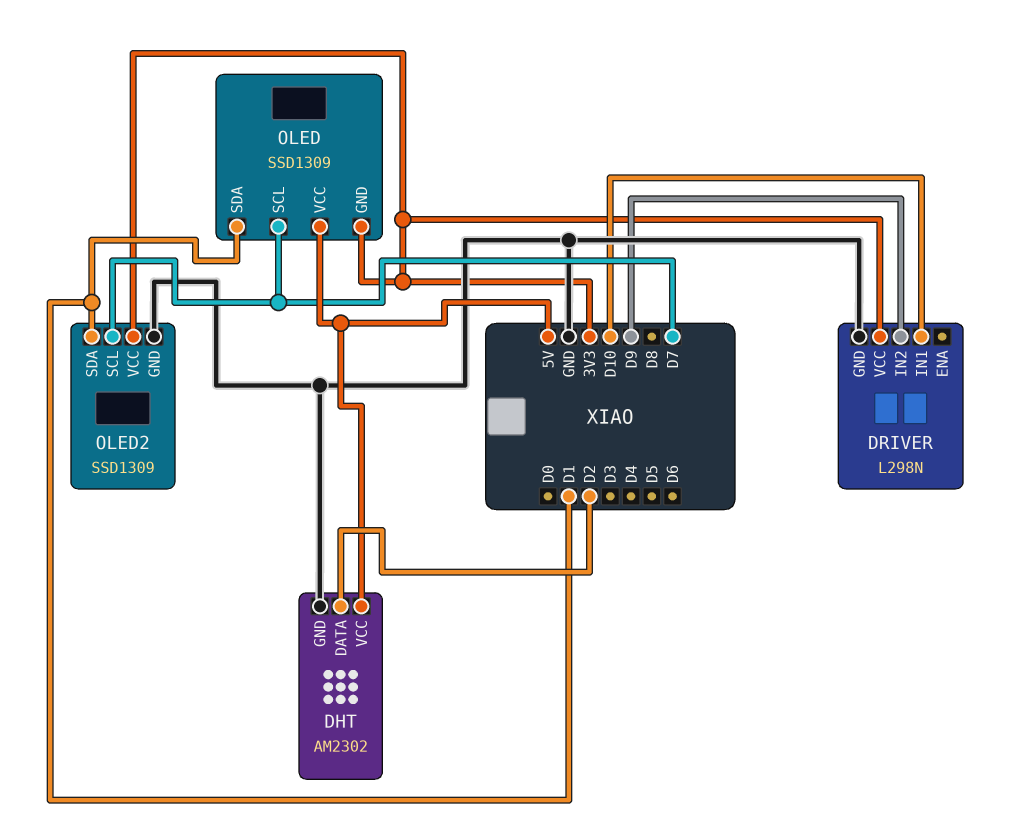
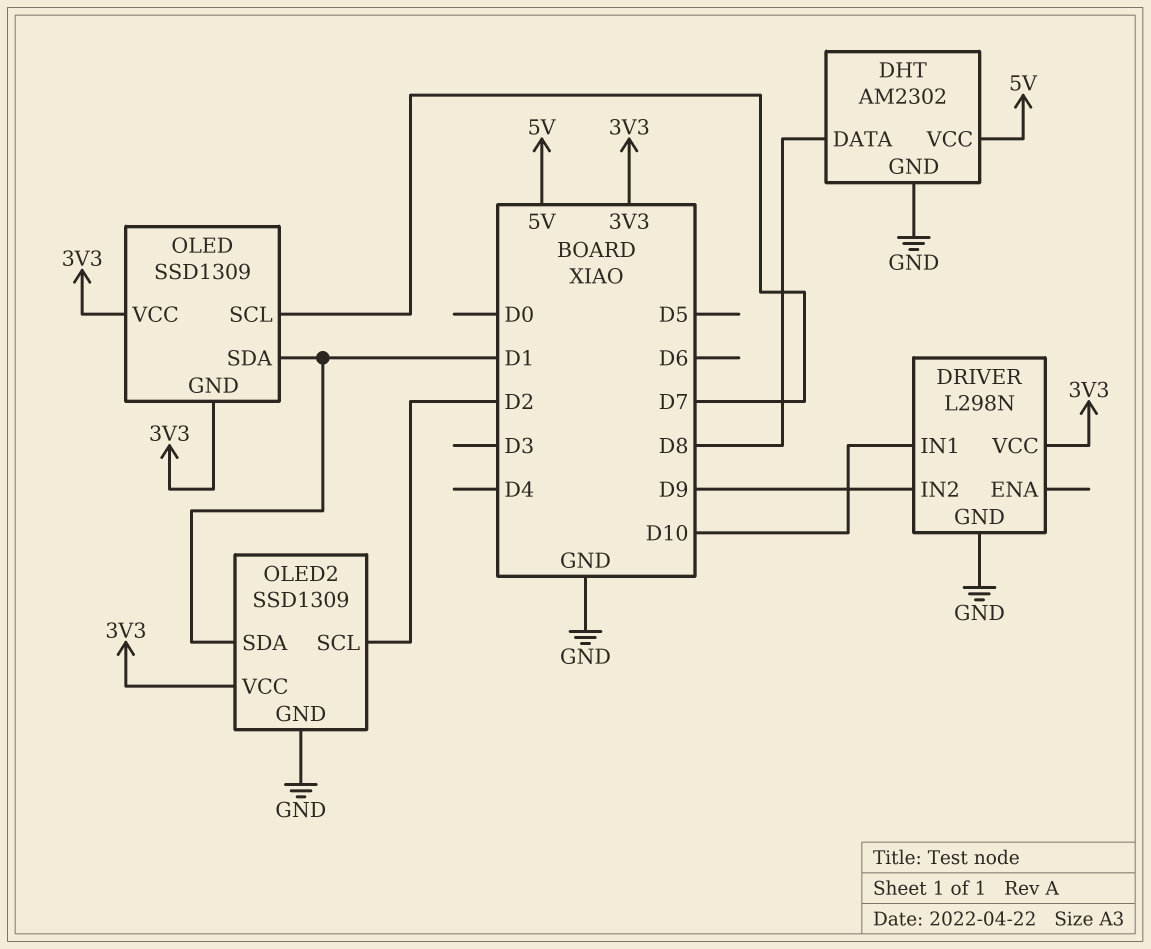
DHT pin DATA: D2 -> D8
OLED pin VCC: 5V -> 3V3
OLED2 pin SCL: D7 -> D2

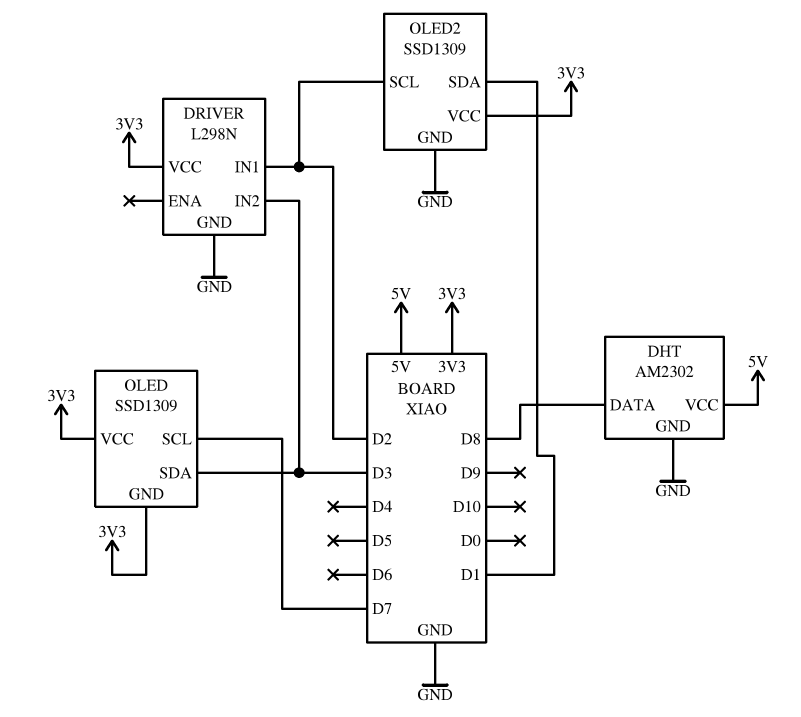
DRIVER pin IN1: D10 -> D2
DRIVER pin IN2: D9 -> D3
OLED pin SDA: D1 -> D3

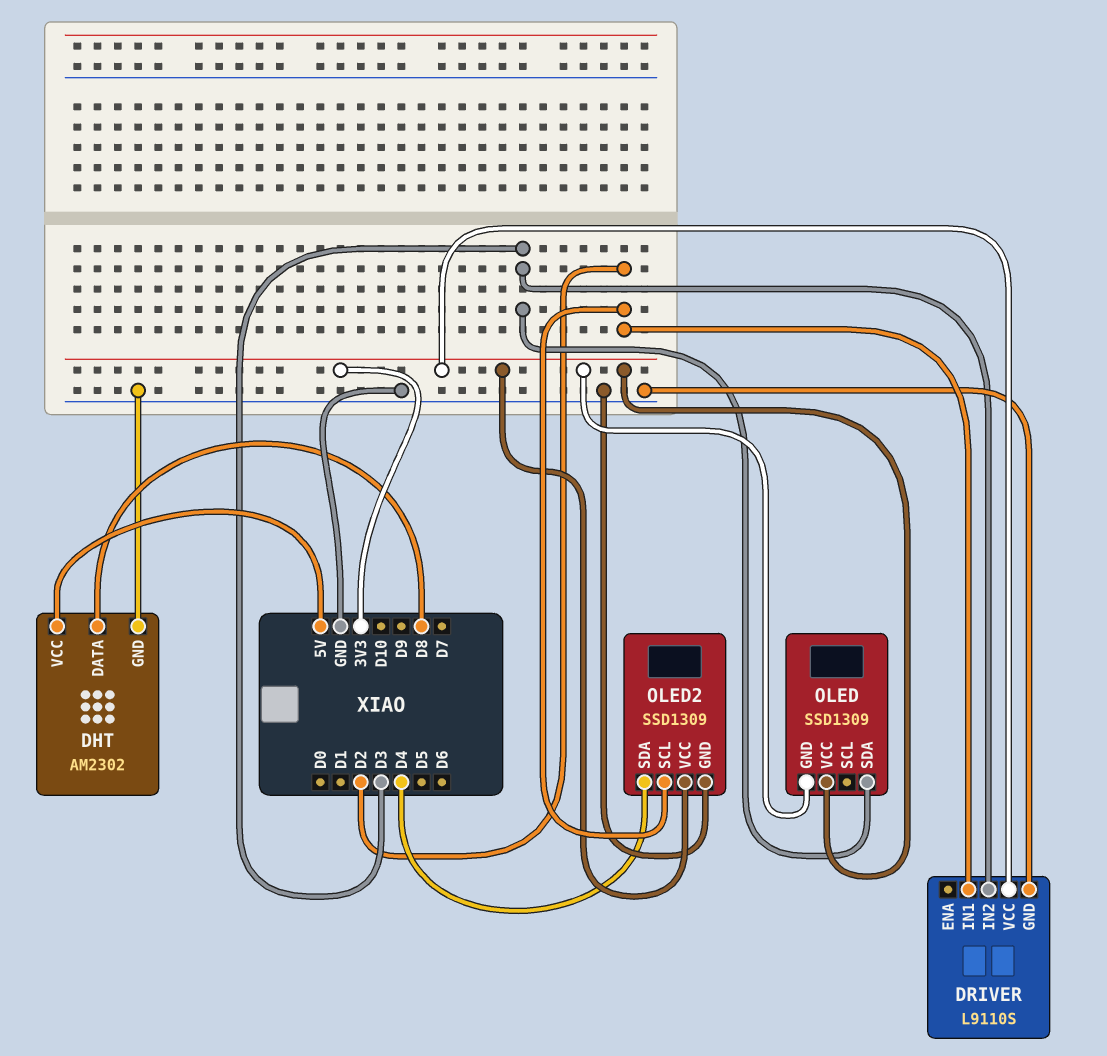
DRIVER: L298N -> L9110S
OLED pin SCL: D7 -> none
OLED2 pin SDA: D1 -> D4

